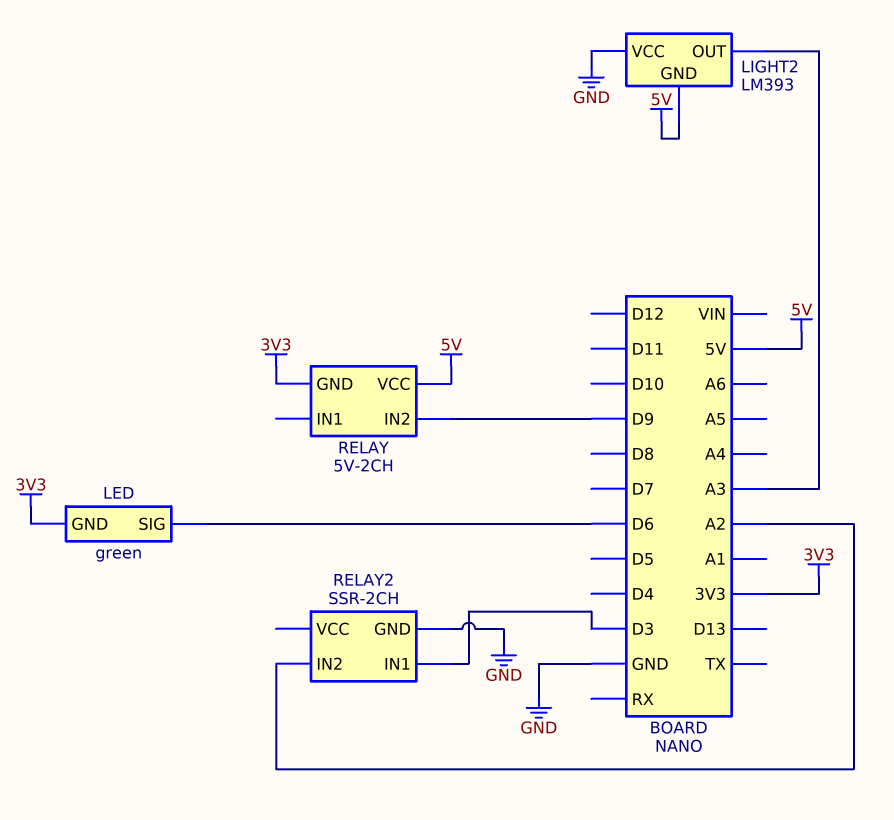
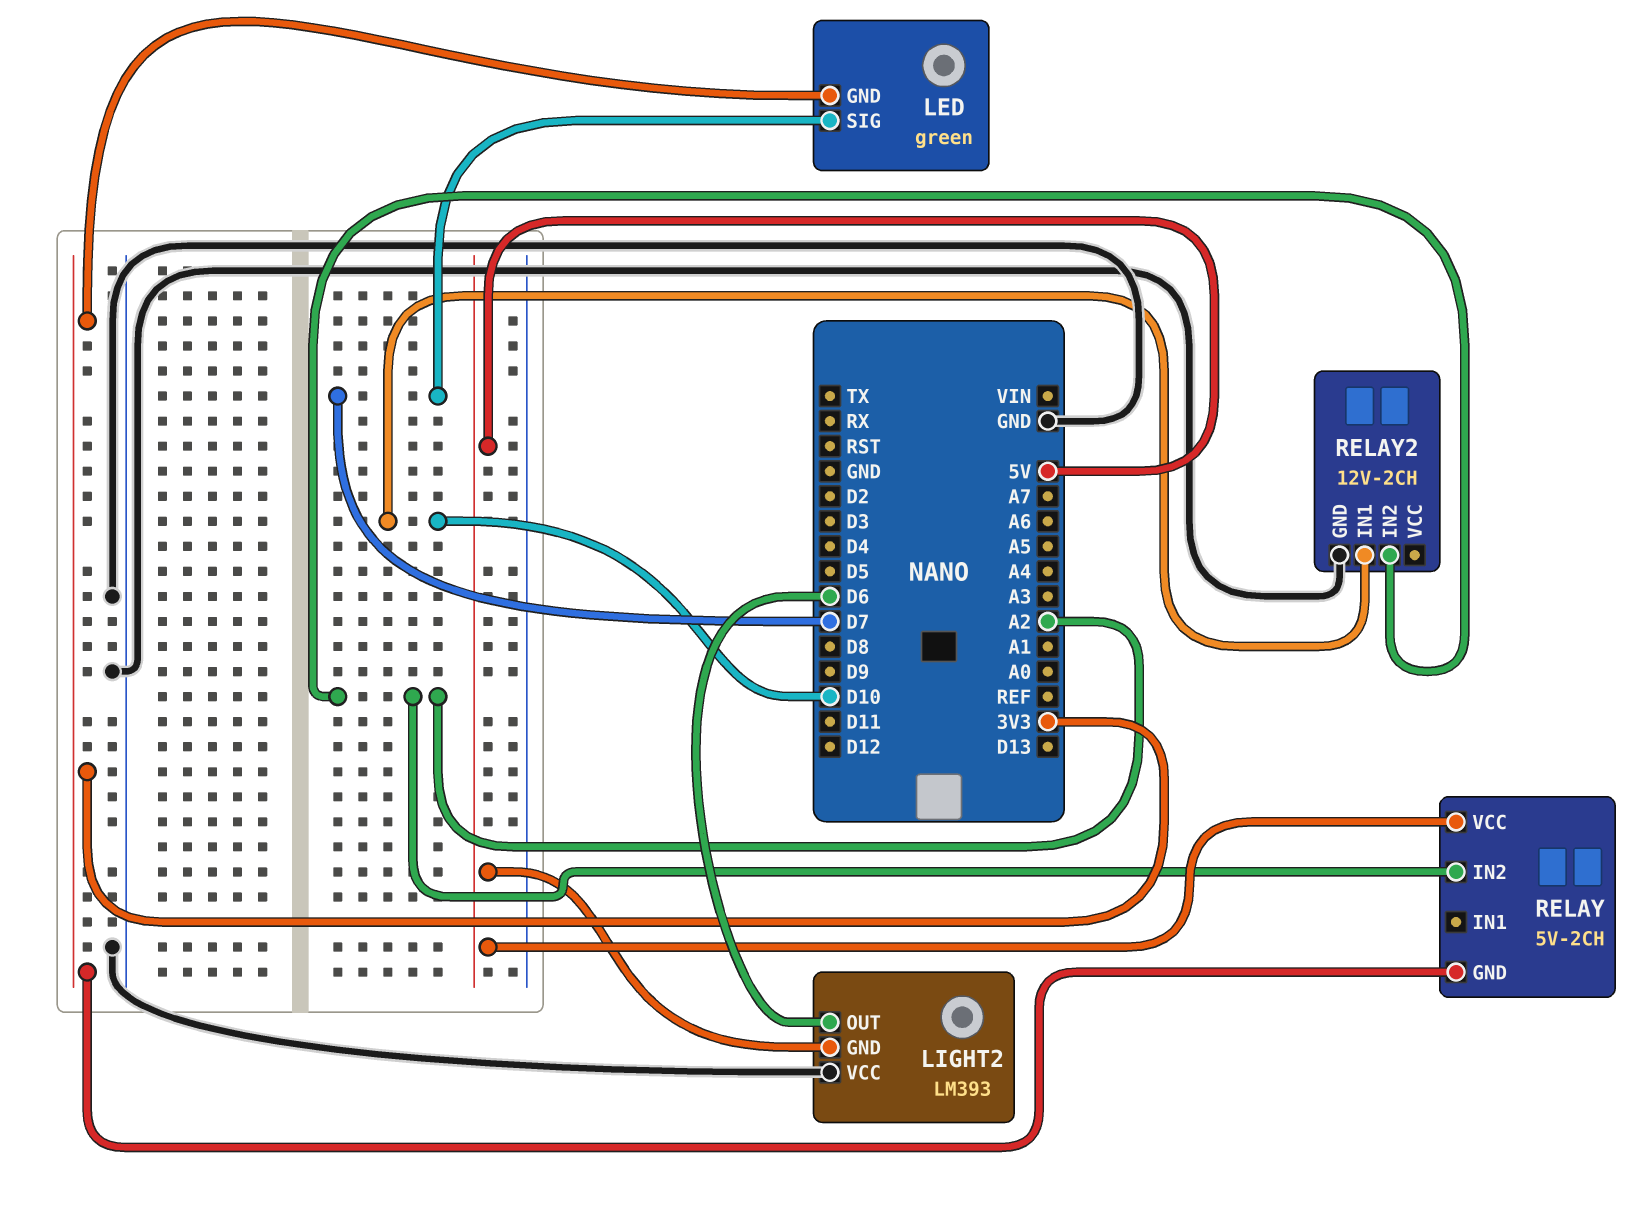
LED pin SIG: D6 -> D7
LIGHT2 pin OUT: A3 -> D6
RELAY pin IN2: D9 -> A2
RELAY2: SSR-2CH -> 12V-2CH
RELAY2 pin IN1: D3 -> D10

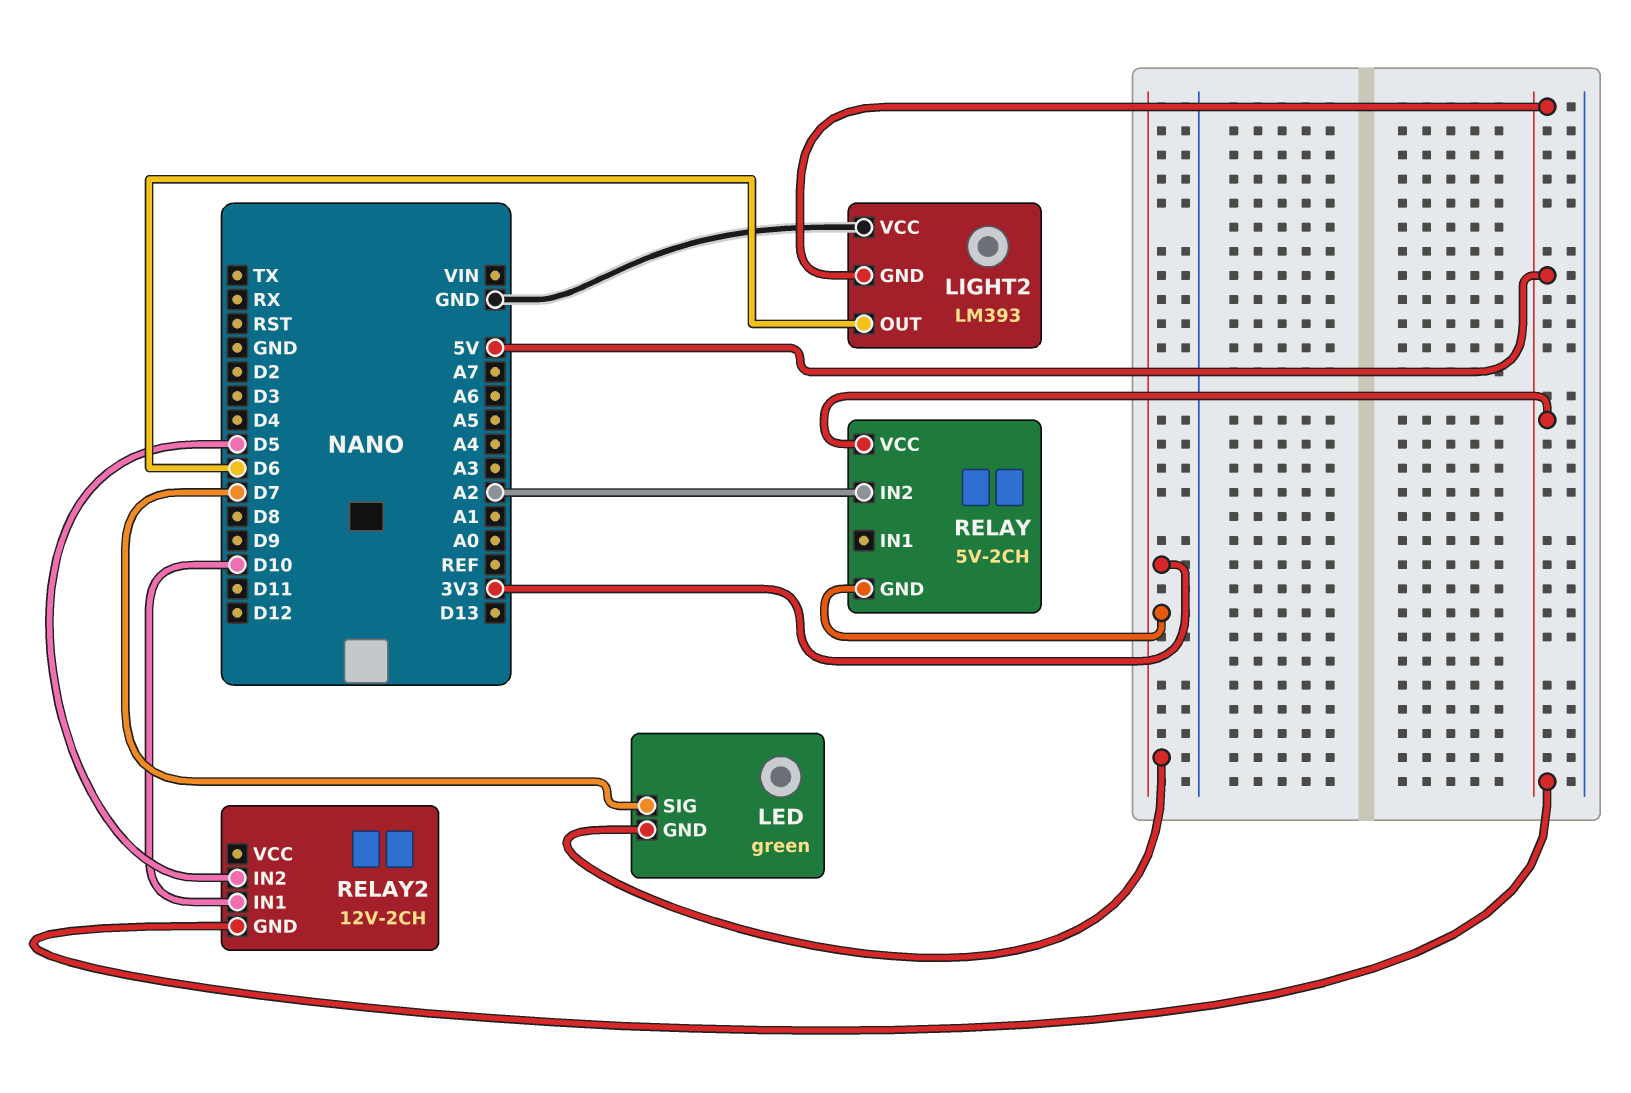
RELAY2 pin GND: GND -> 5V
RELAY2 pin IN2: A2 -> D5

